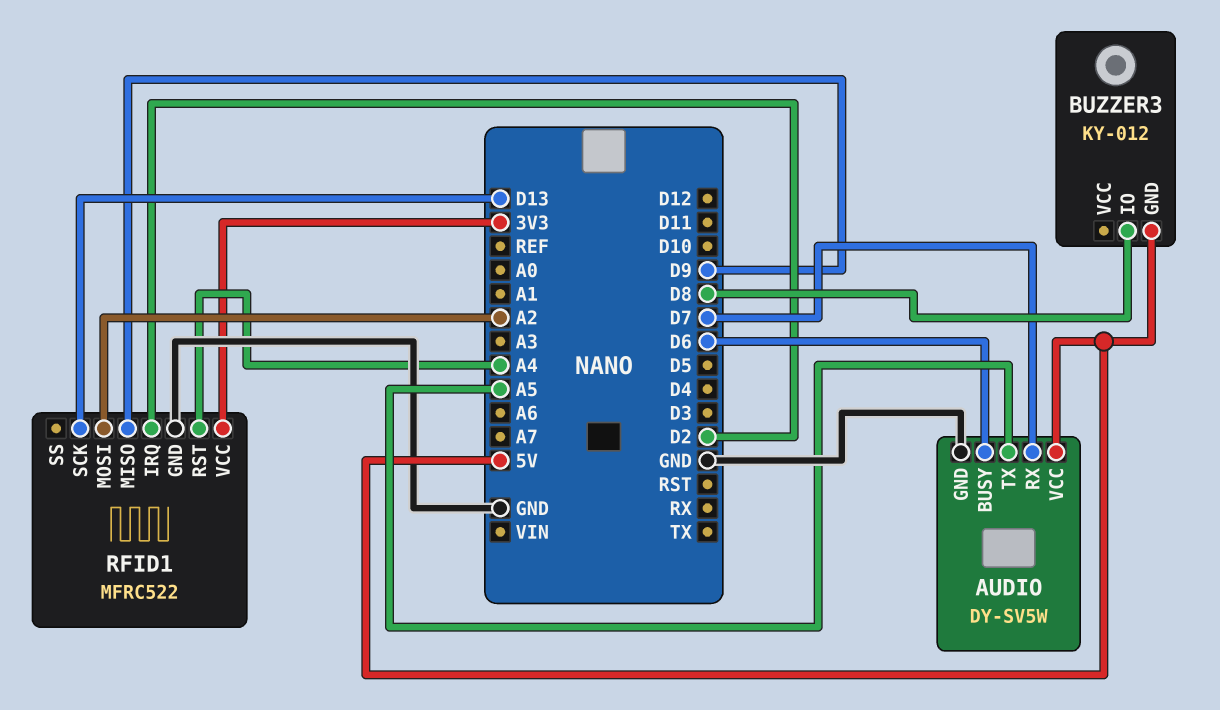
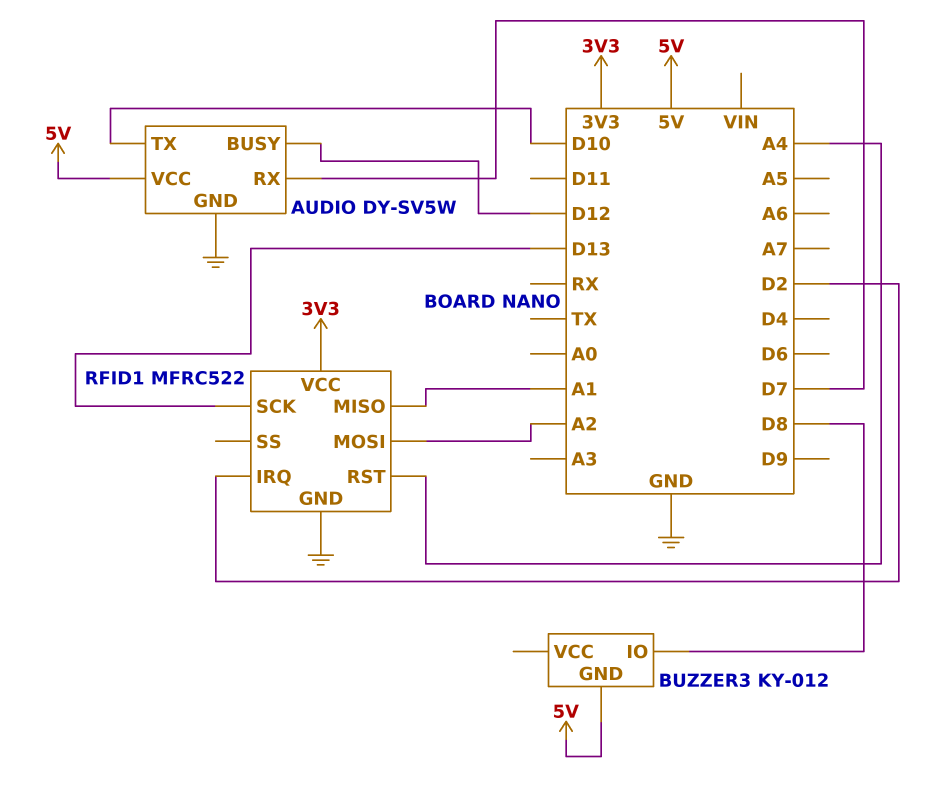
AUDIO pin BUSY: D6 -> D12
AUDIO pin TX: A5 -> D10
RFID1 pin MISO: D9 -> A1

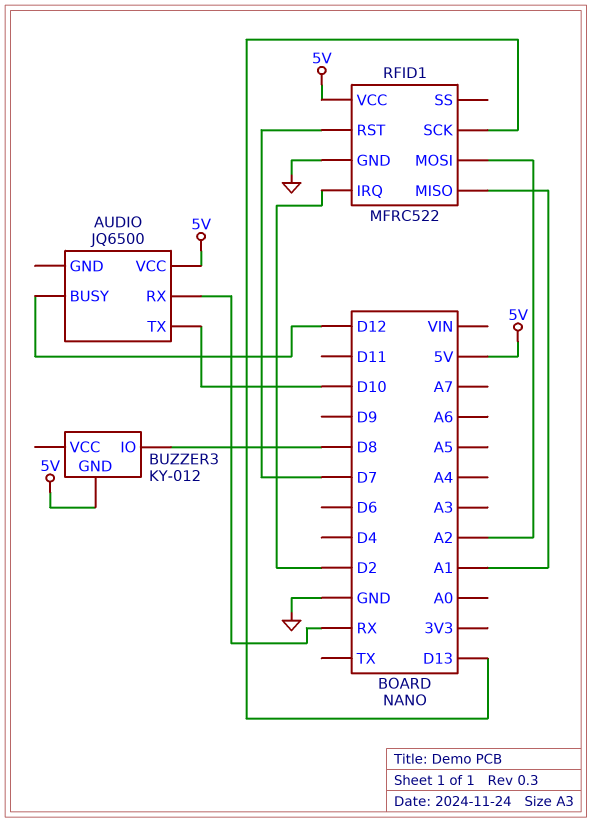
AUDIO: DY-SV5W -> JQ6500
AUDIO pin GND: GND -> none
AUDIO pin RX: D7 -> RX
RFID1 pin RST: A4 -> D7
RFID1 pin VCC: 3V3 -> 5V

